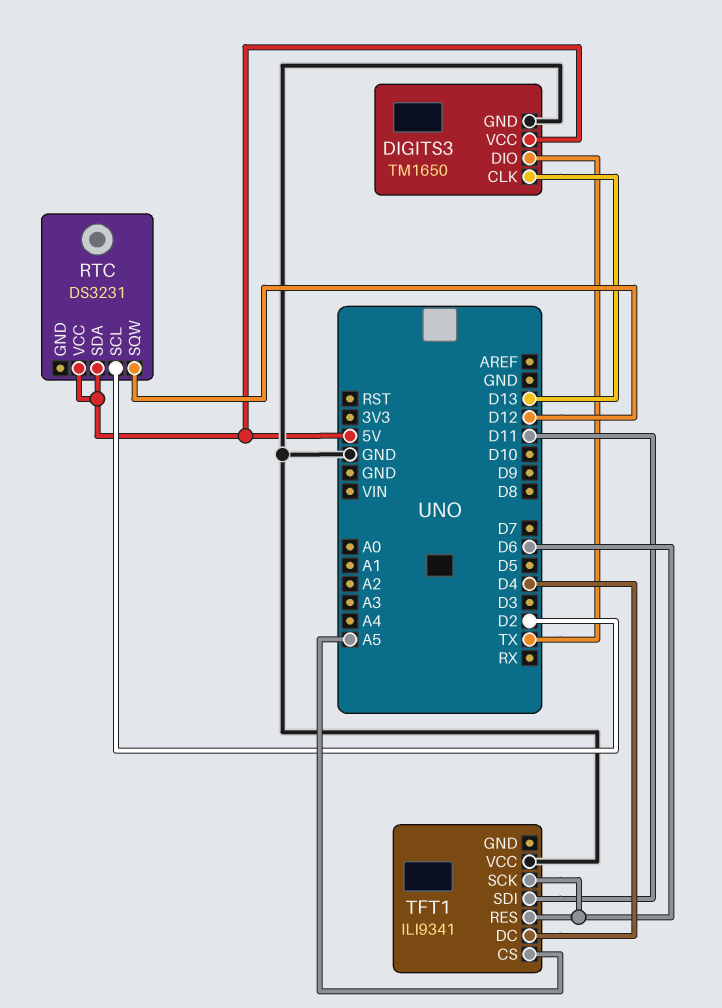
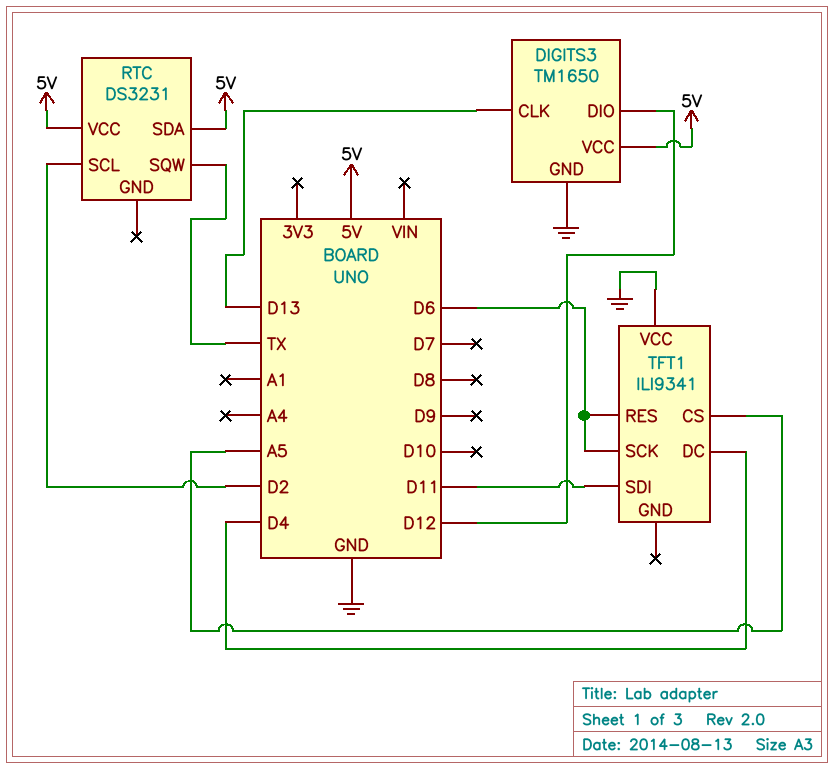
DIGITS3 pin DIO: TX -> D12
RTC pin SQW: D12 -> TX

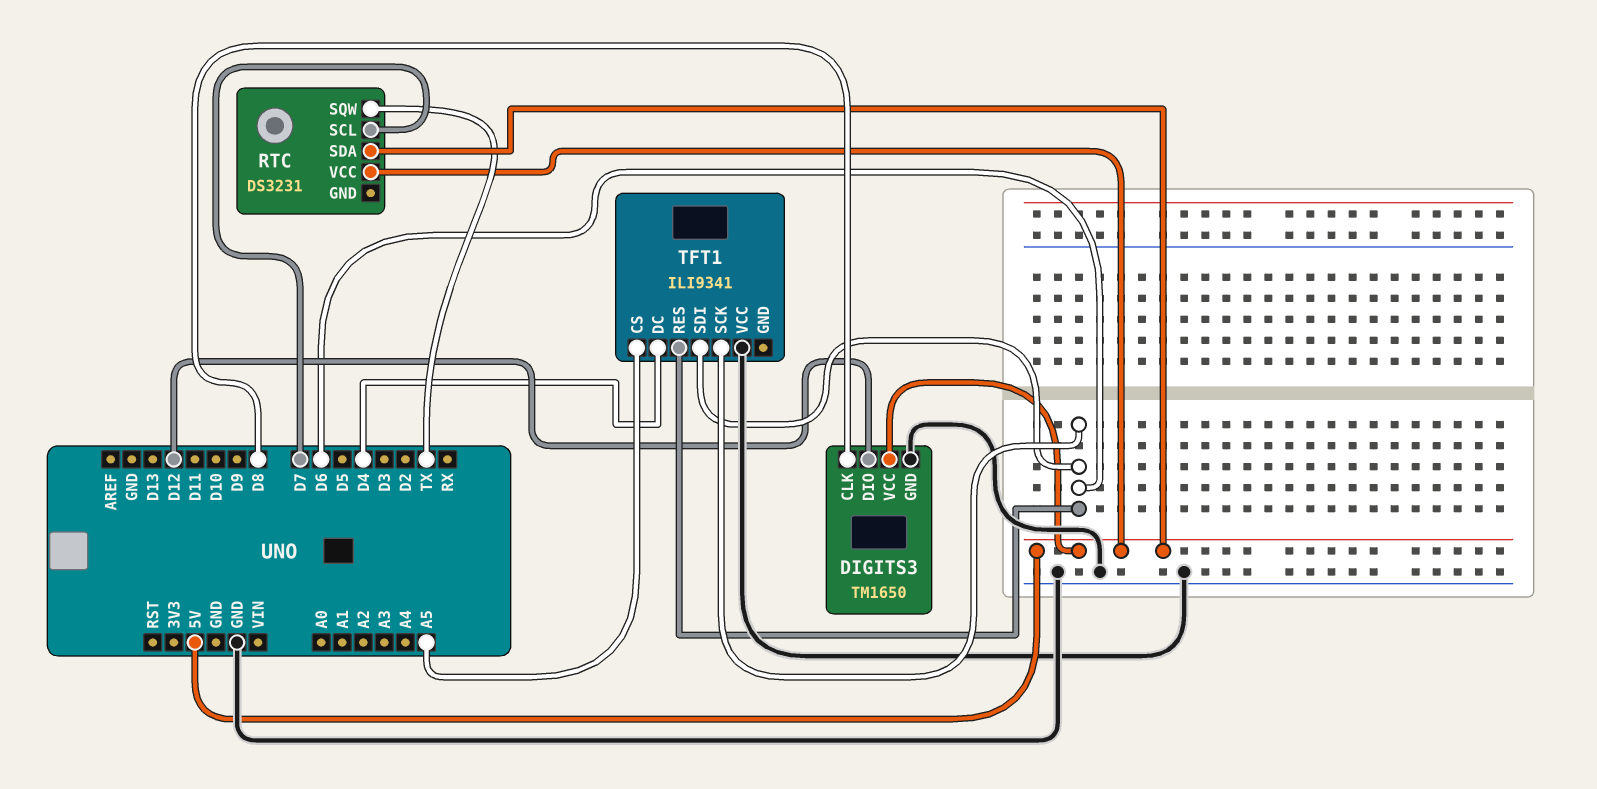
DIGITS3 pin CLK: D13 -> D8
RTC pin SCL: D2 -> D7
TFT1 pin SDI: D11 -> D6

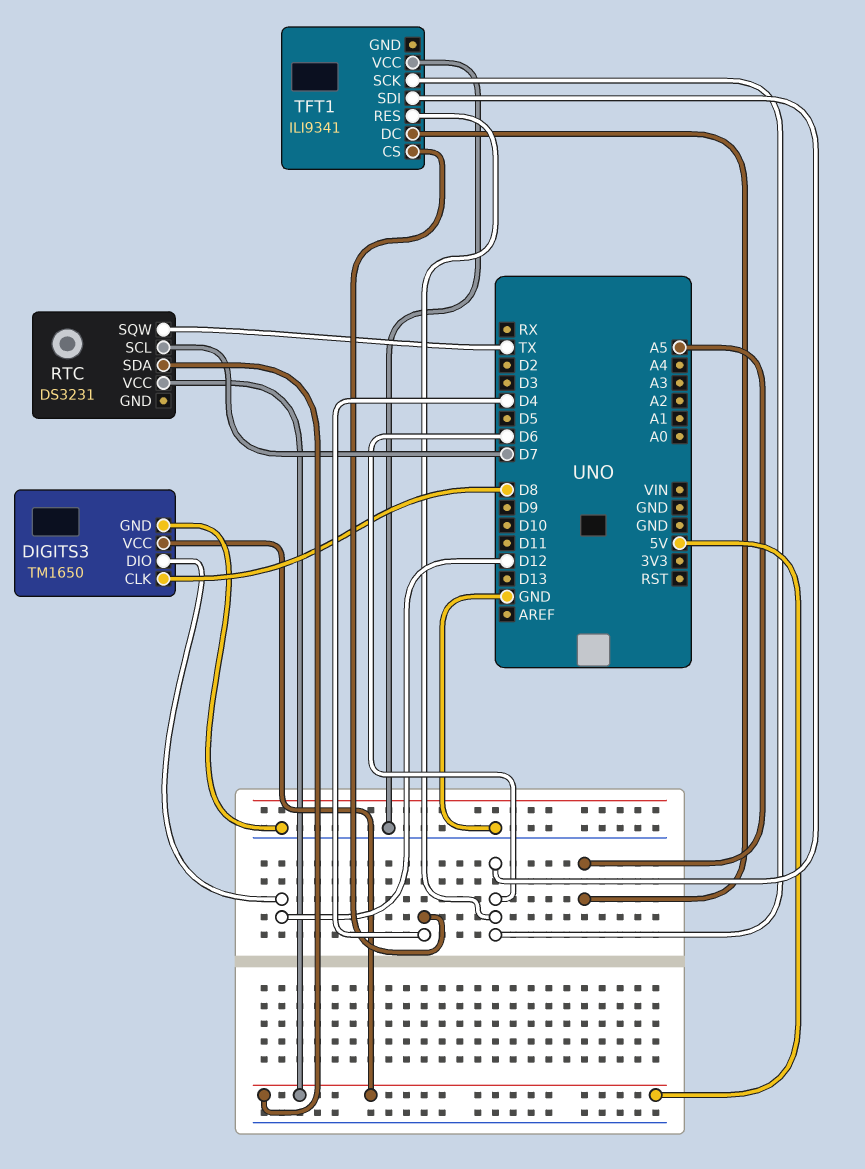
TFT1 pin CS: A5 -> D4
TFT1 pin DC: D4 -> A5

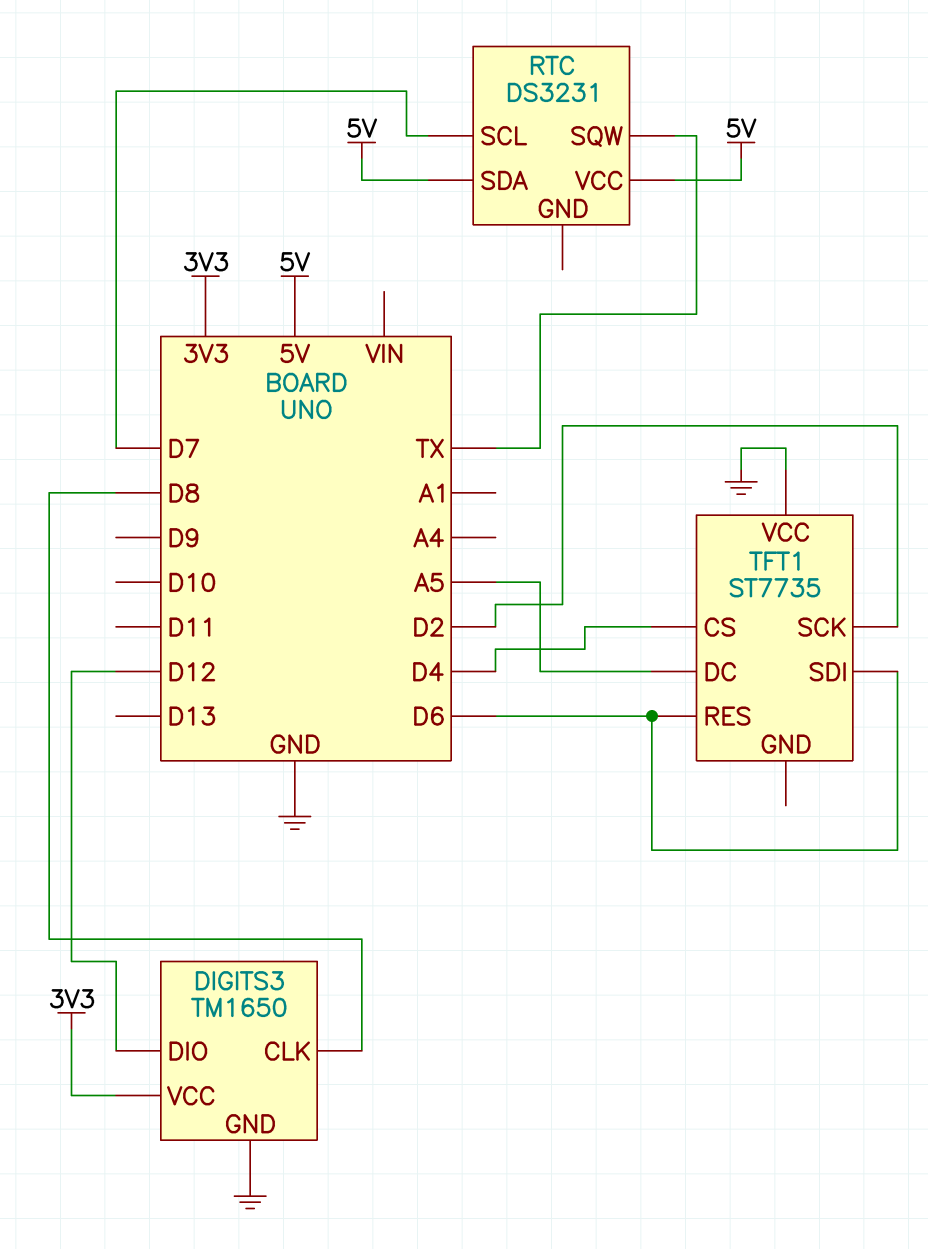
DIGITS3 pin VCC: 5V -> 3V3
TFT1: ILI9341 -> ST7735
TFT1 pin SCK: D6 -> D2

